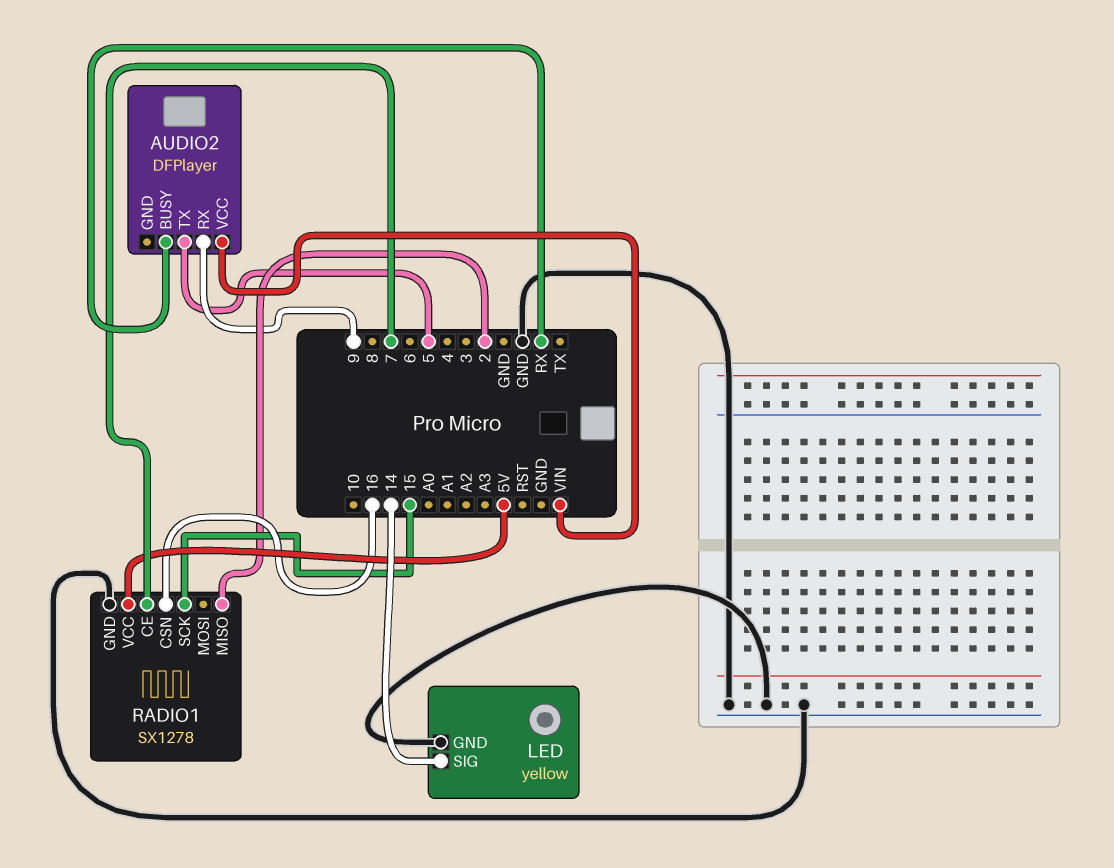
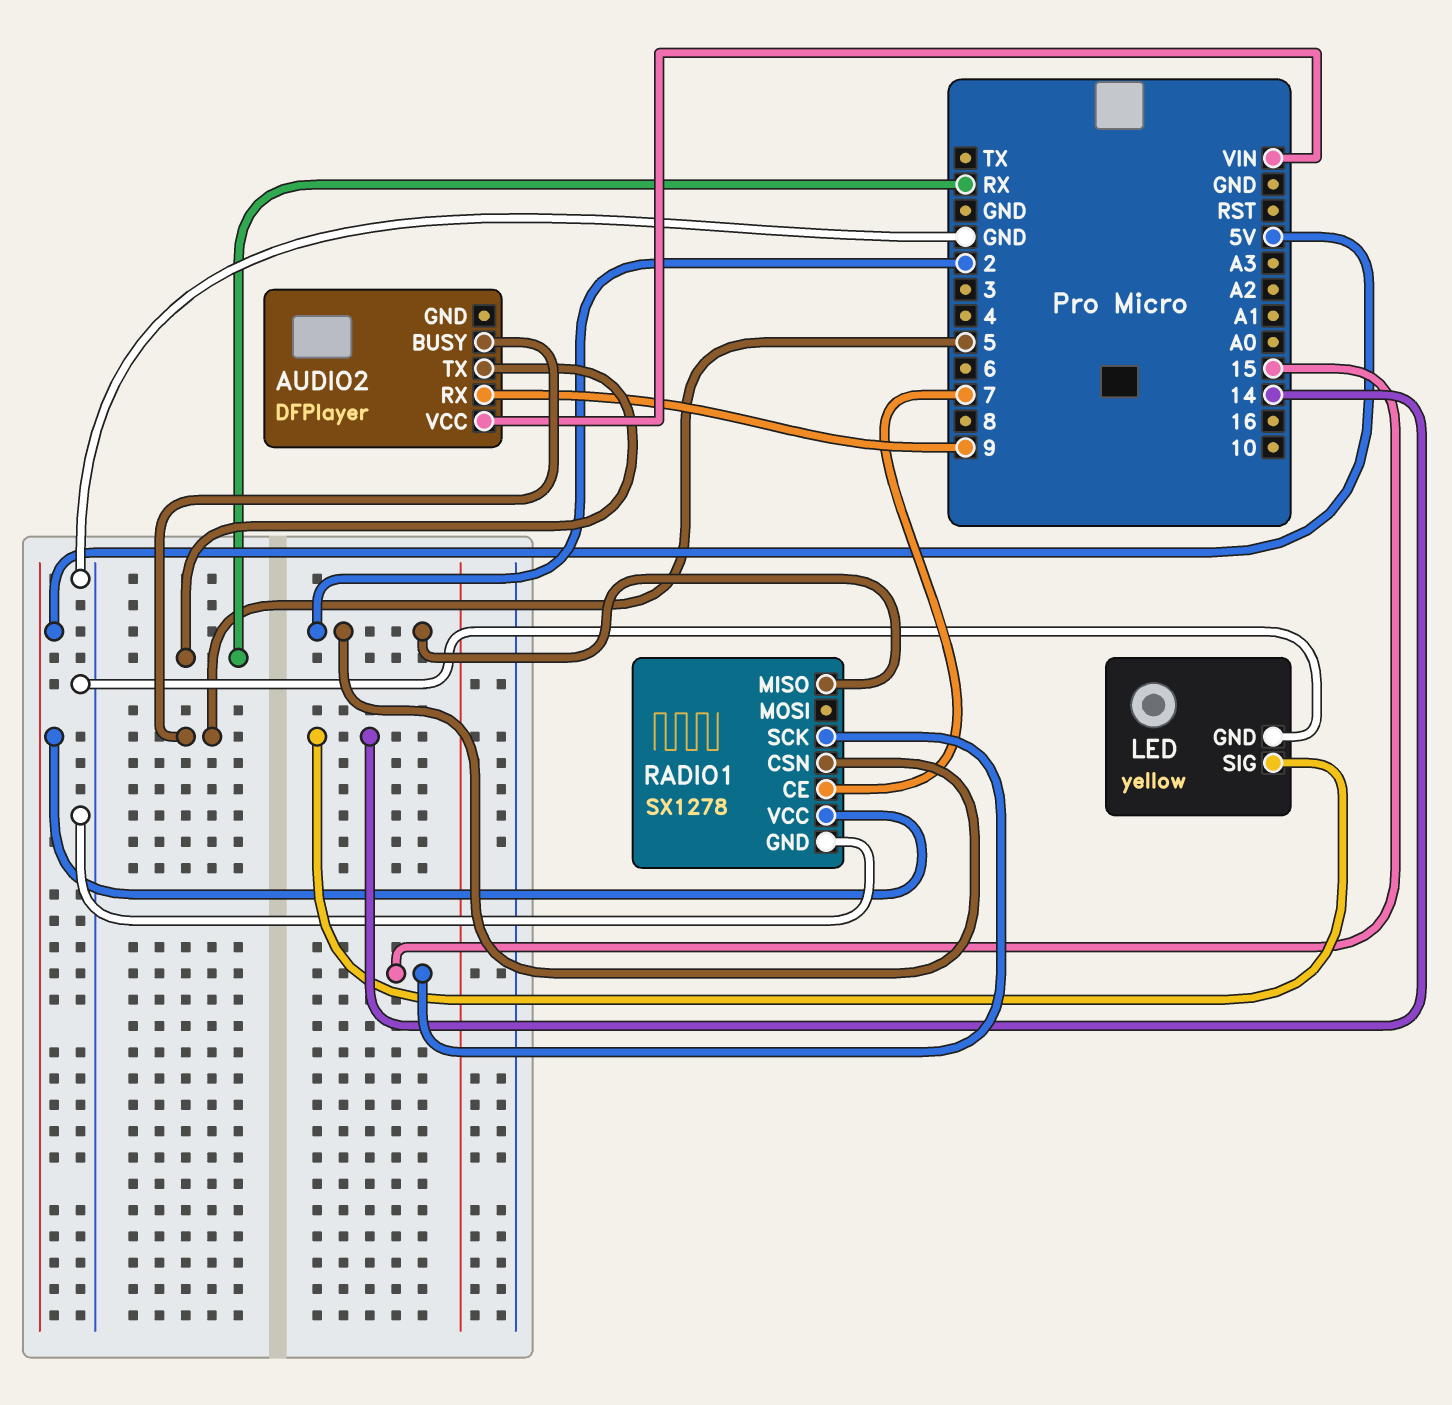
AUDIO2 pin BUSY: RX -> 5
AUDIO2 pin TX: 5 -> RX
RADIO1 pin CSN: 16 -> 2

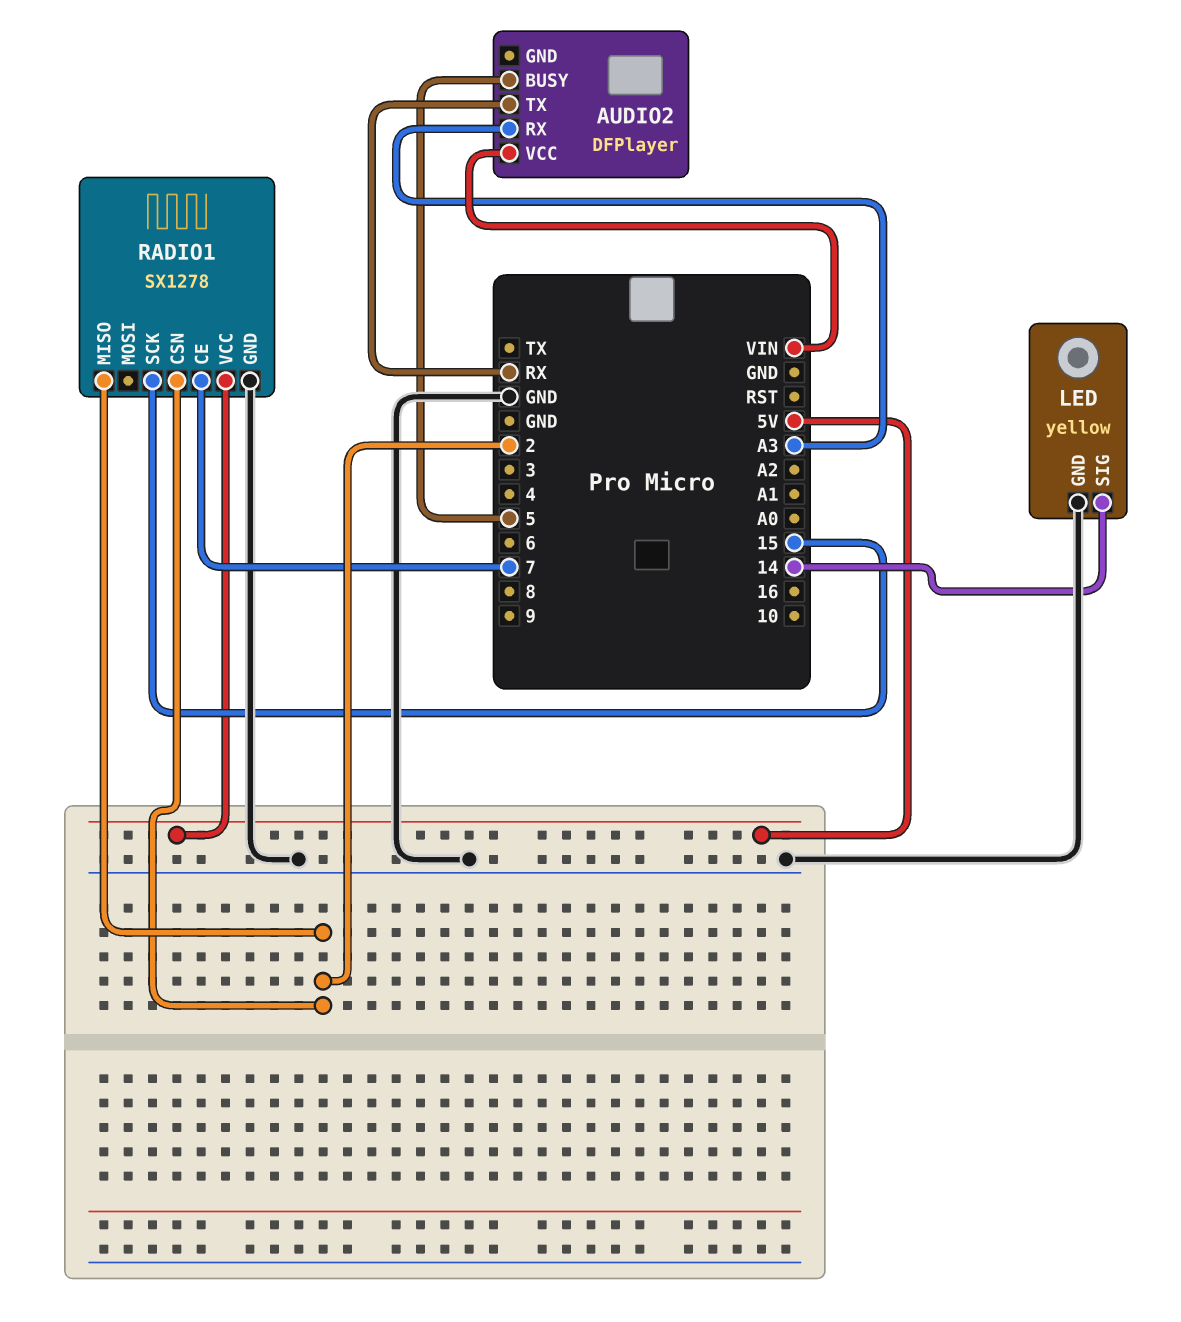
AUDIO2 pin RX: 9 -> A3

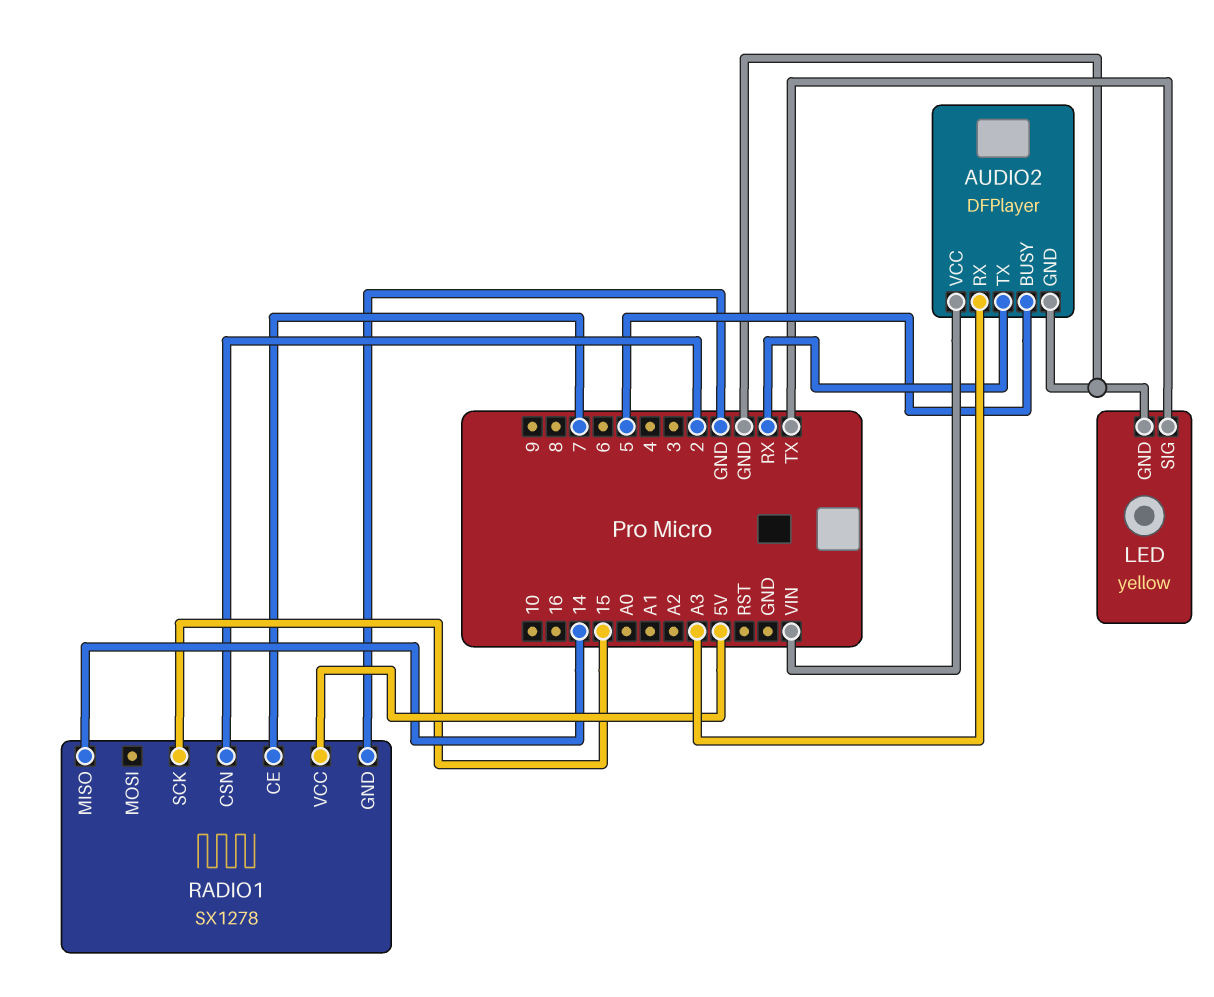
AUDIO2 pin GND: none -> GND
LED pin SIG: 14 -> TX
RADIO1 pin MISO: 2 -> 14

